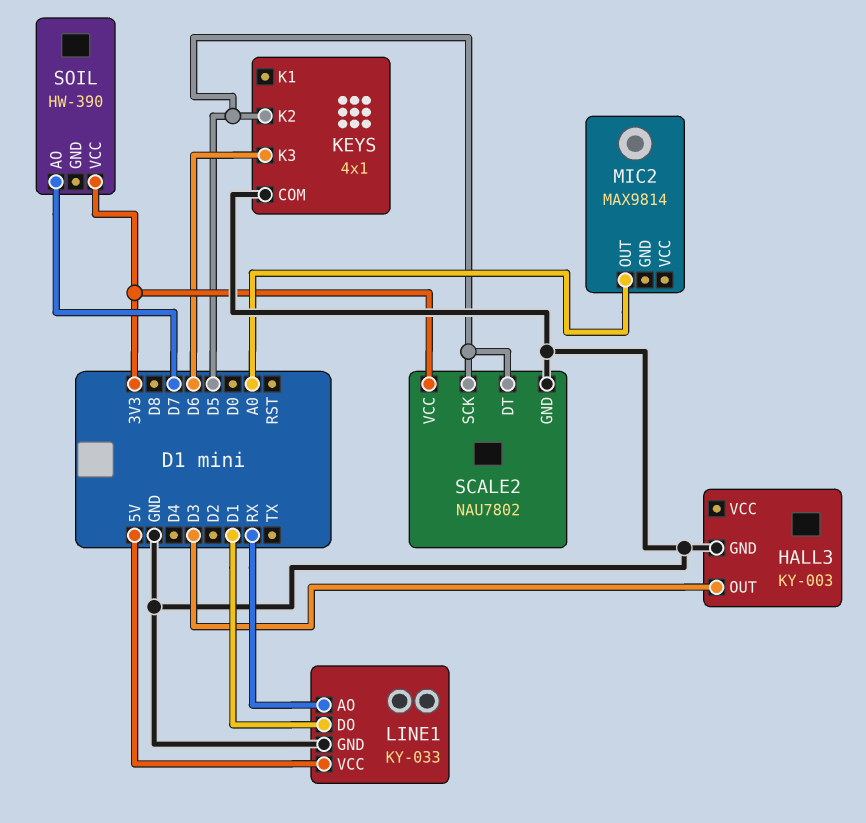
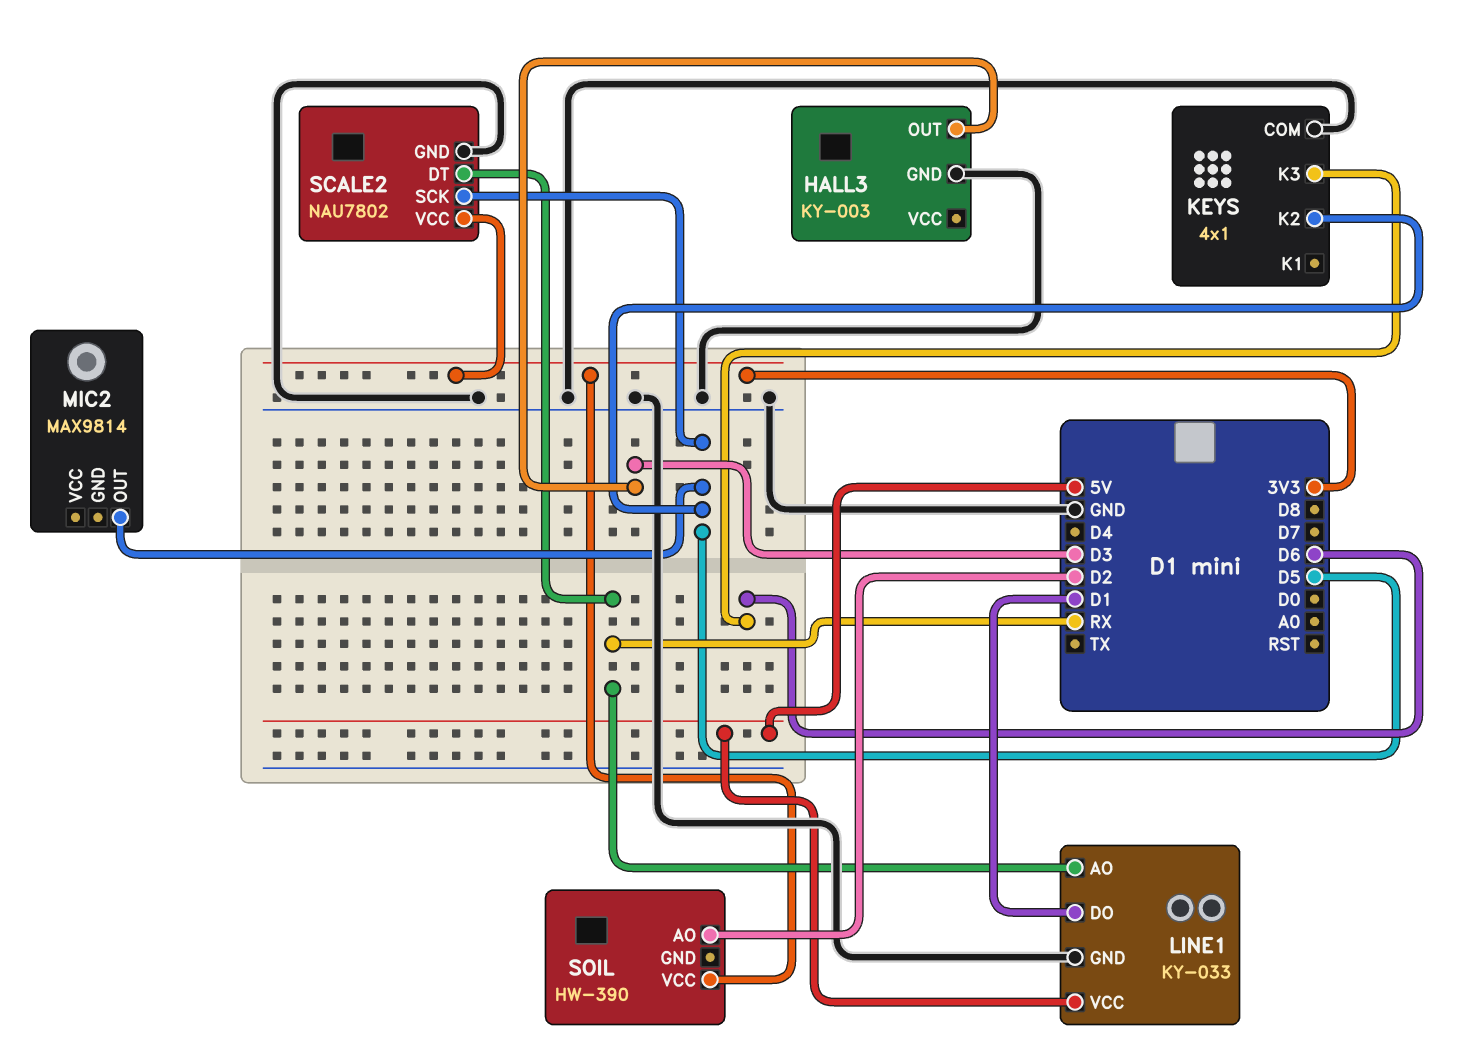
MIC2 pin OUT: A0 -> D5
SCALE2 pin DT: D5 -> RX
SOIL pin AO: D7 -> D2

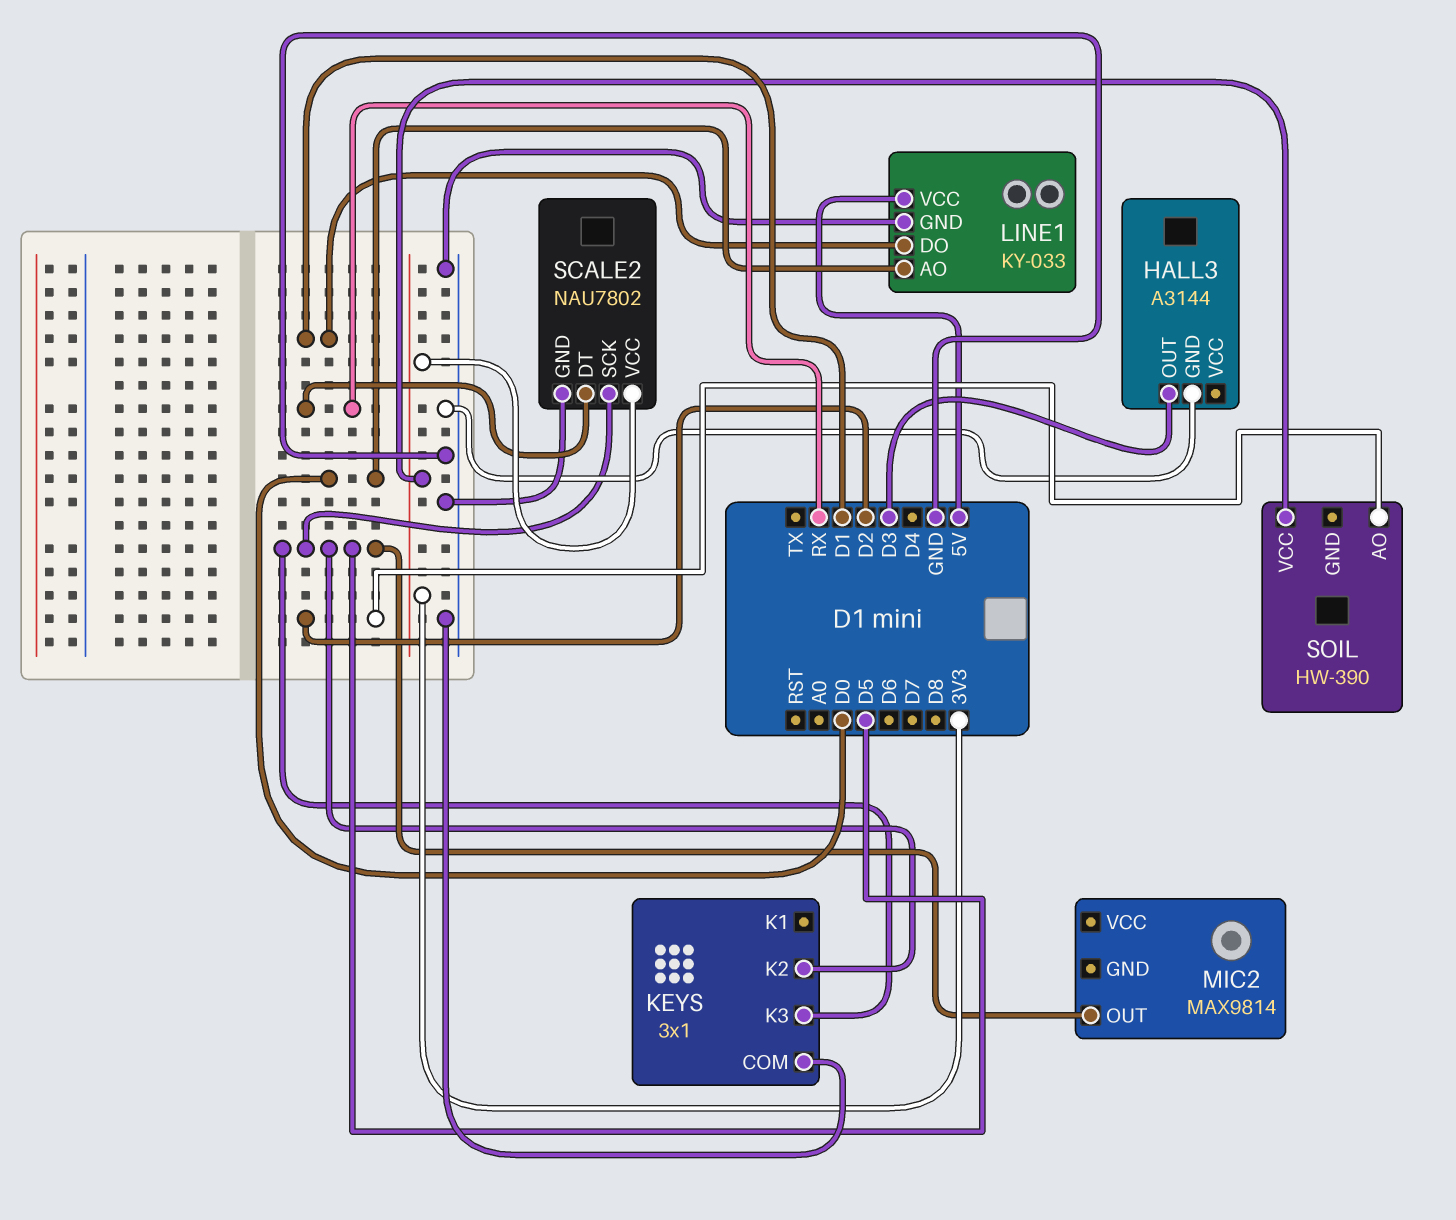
HALL3: KY-003 -> A3144
KEYS: 4x1 -> 3x1
KEYS pin K3: D6 -> D5
LINE1 pin AO: RX -> D0

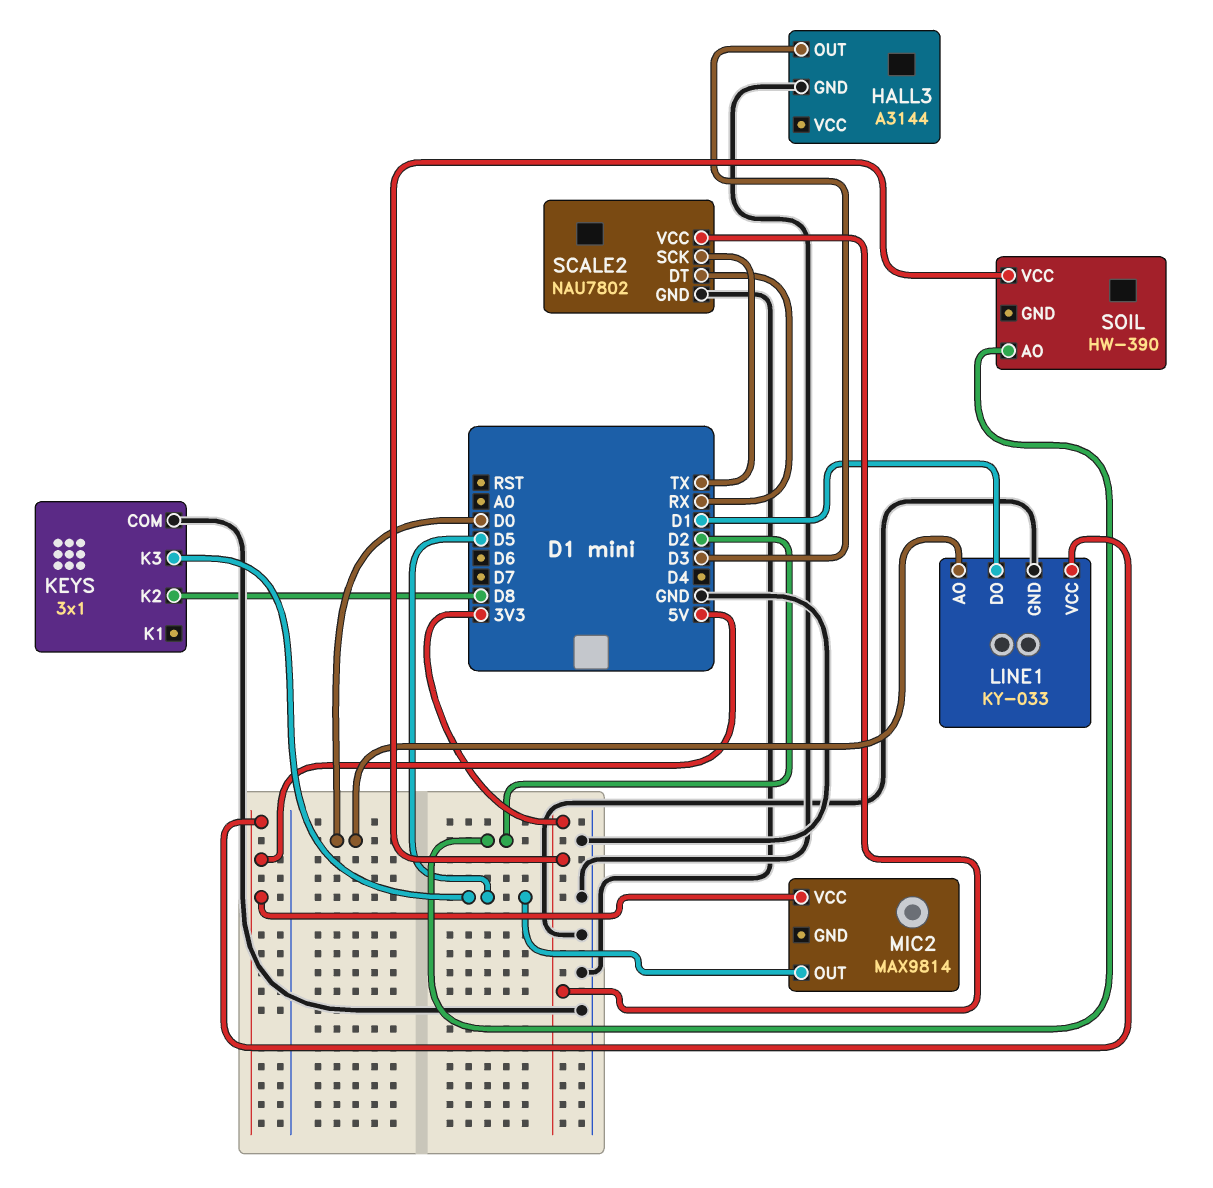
KEYS pin K2: D5 -> D8
MIC2 pin VCC: none -> 5V
SCALE2 pin SCK: D5 -> TX

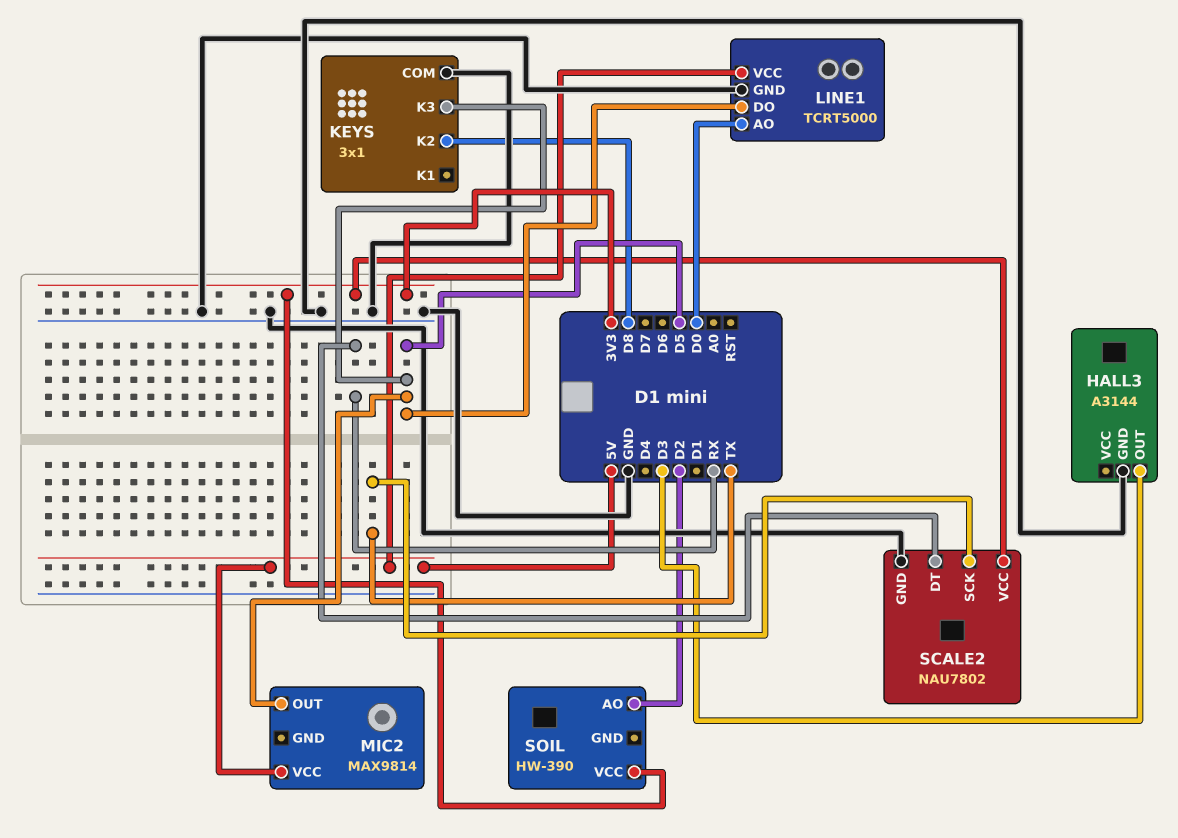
LINE1: KY-033 -> TCRT5000
LINE1 pin DO: D1 -> D5

